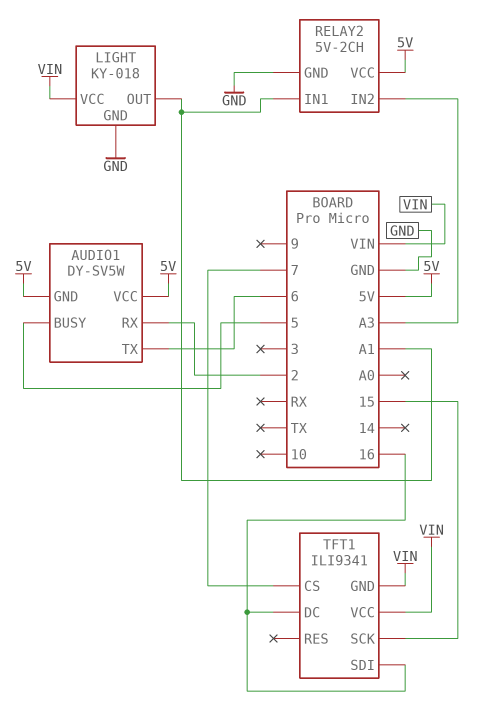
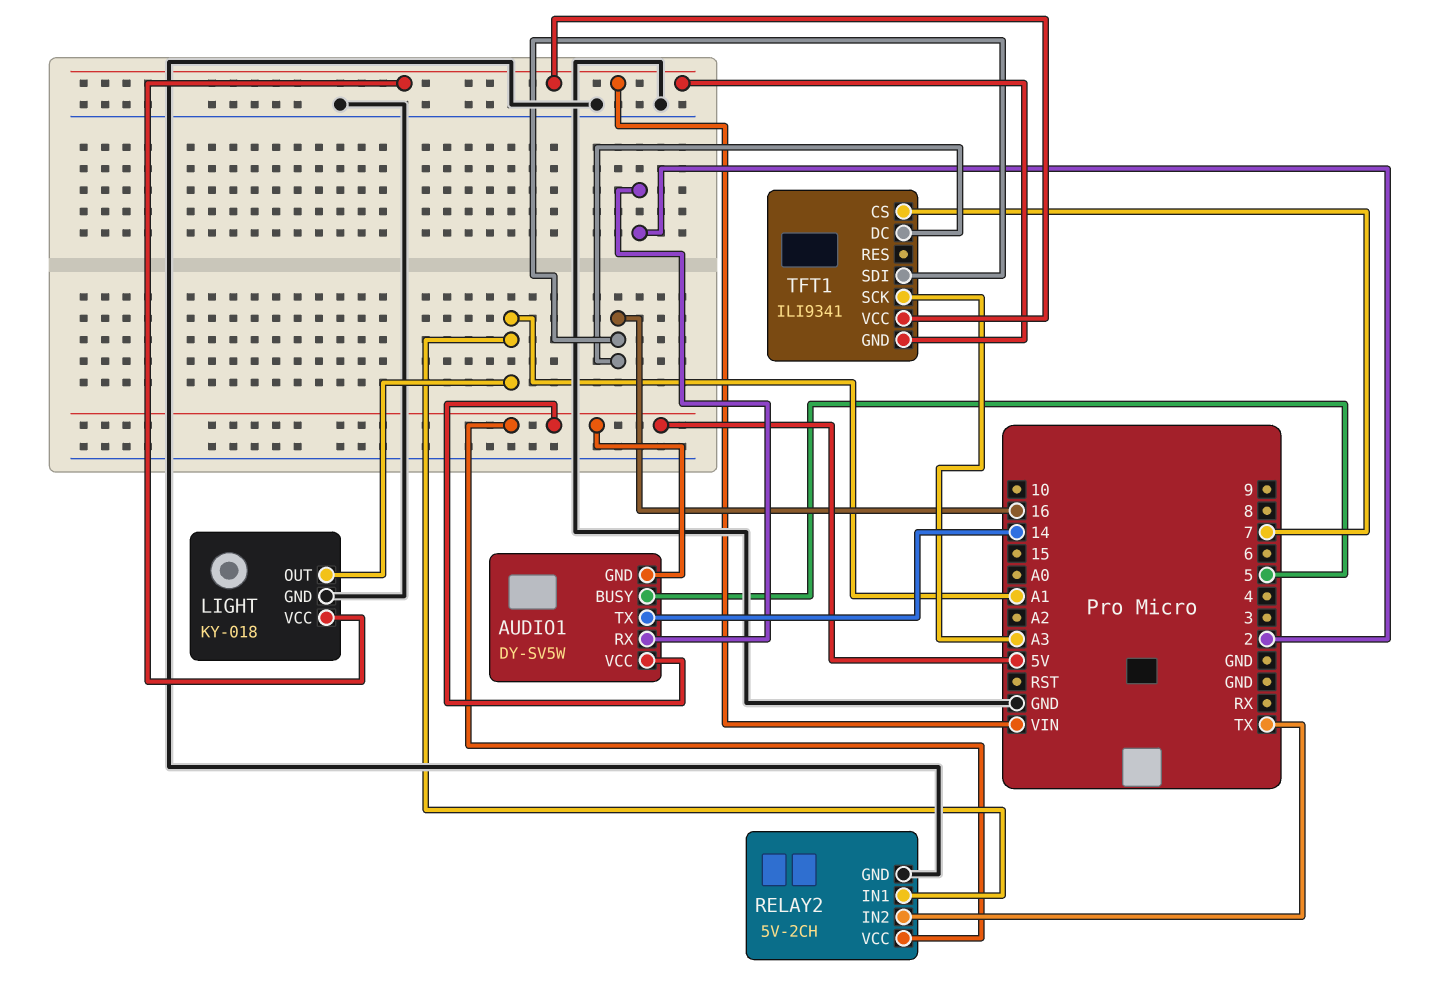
AUDIO1 pin TX: 6 -> 14
RELAY2 pin IN2: A3 -> TX
TFT1 pin SCK: 15 -> A3

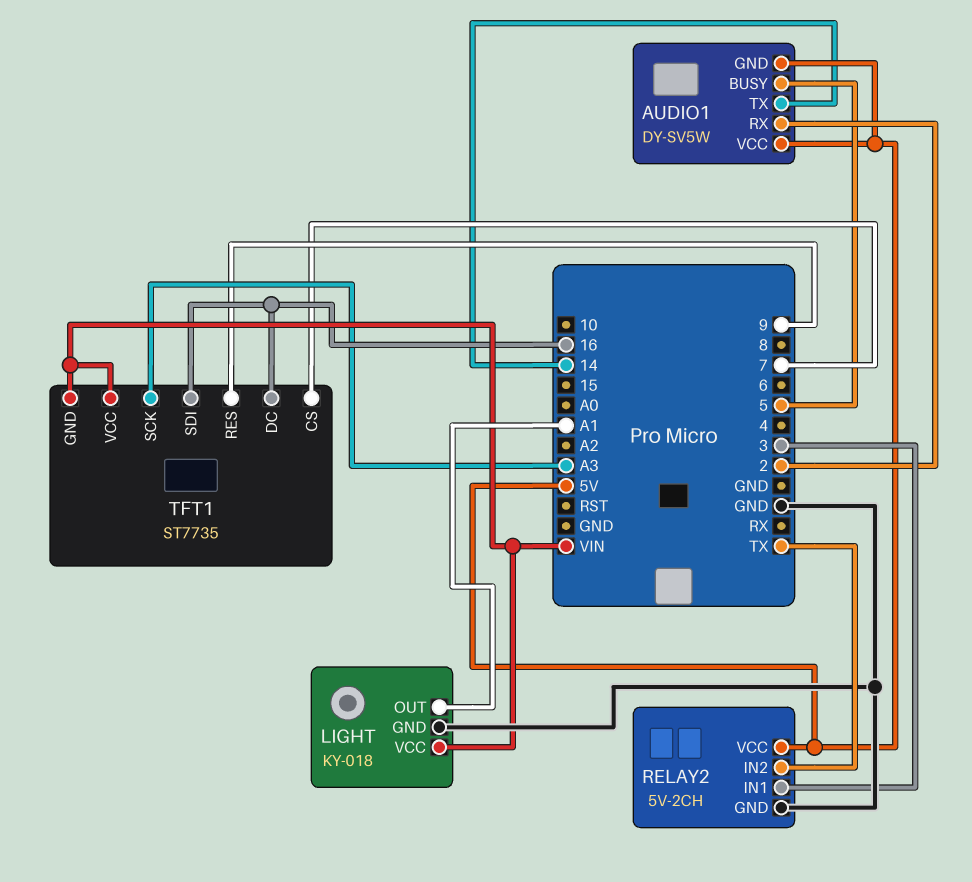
RELAY2 pin IN1: A1 -> 3
TFT1: ILI9341 -> ST7735
TFT1 pin RES: none -> 9

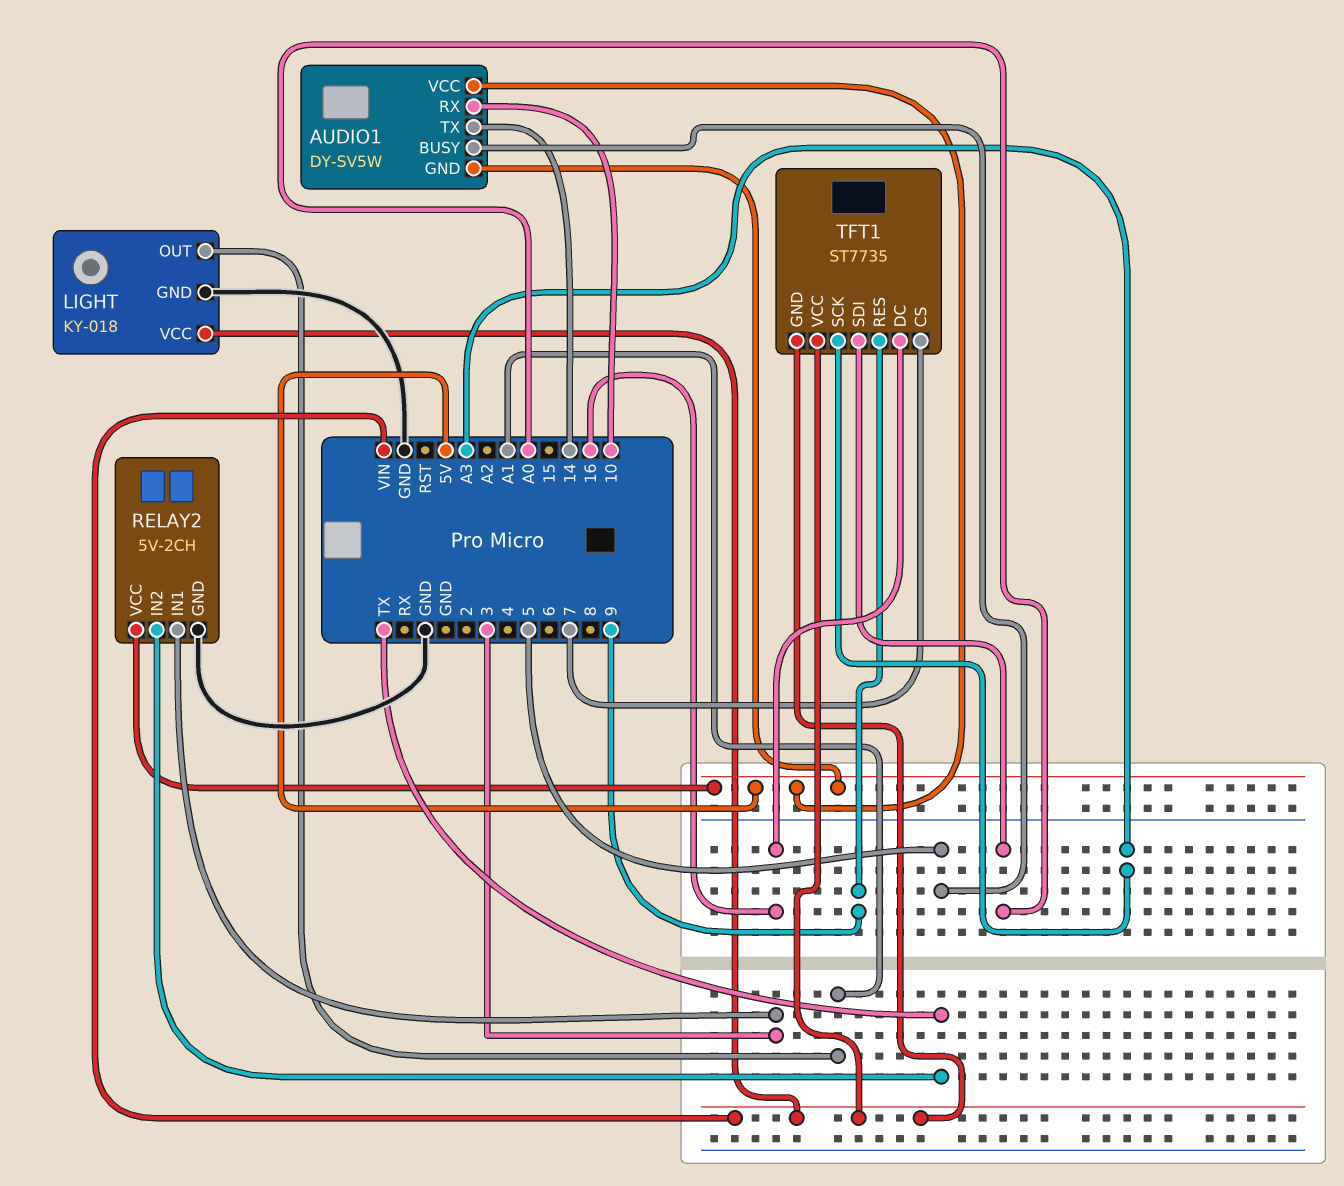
AUDIO1 pin RX: 2 -> 10
TFT1 pin SDI: 16 -> A0

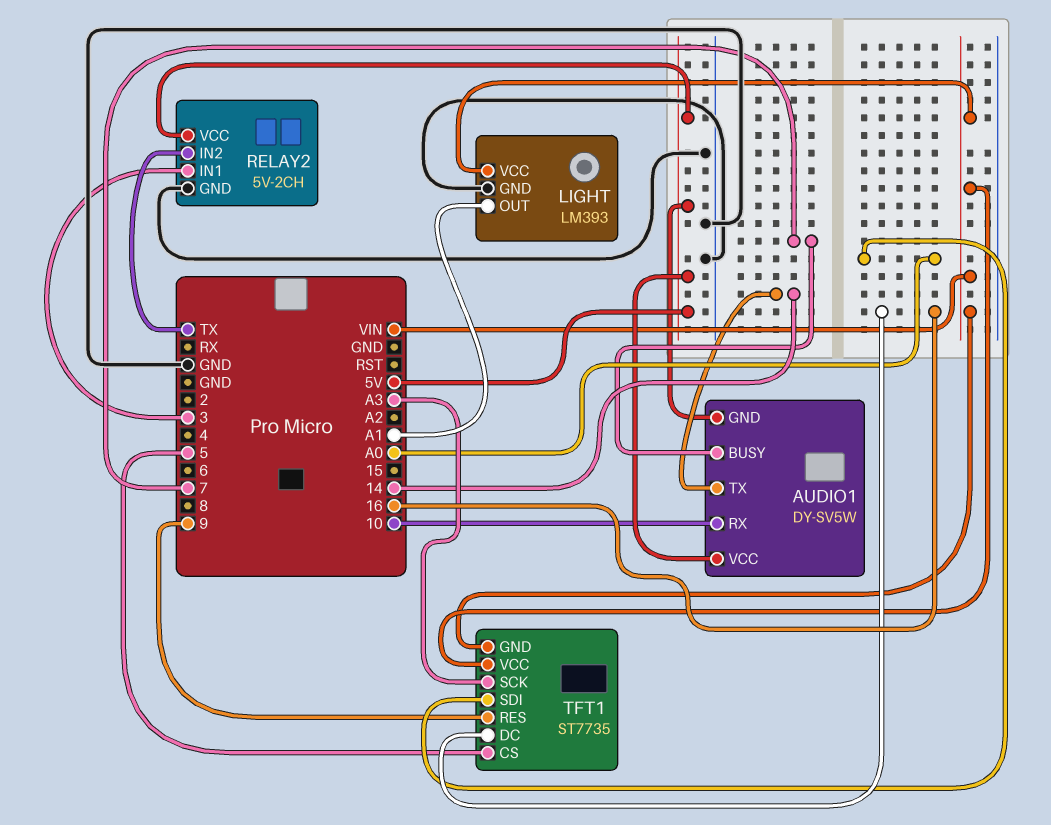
AUDIO1 pin BUSY: 5 -> 7
LIGHT: KY-018 -> LM393
TFT1 pin CS: 7 -> 5

